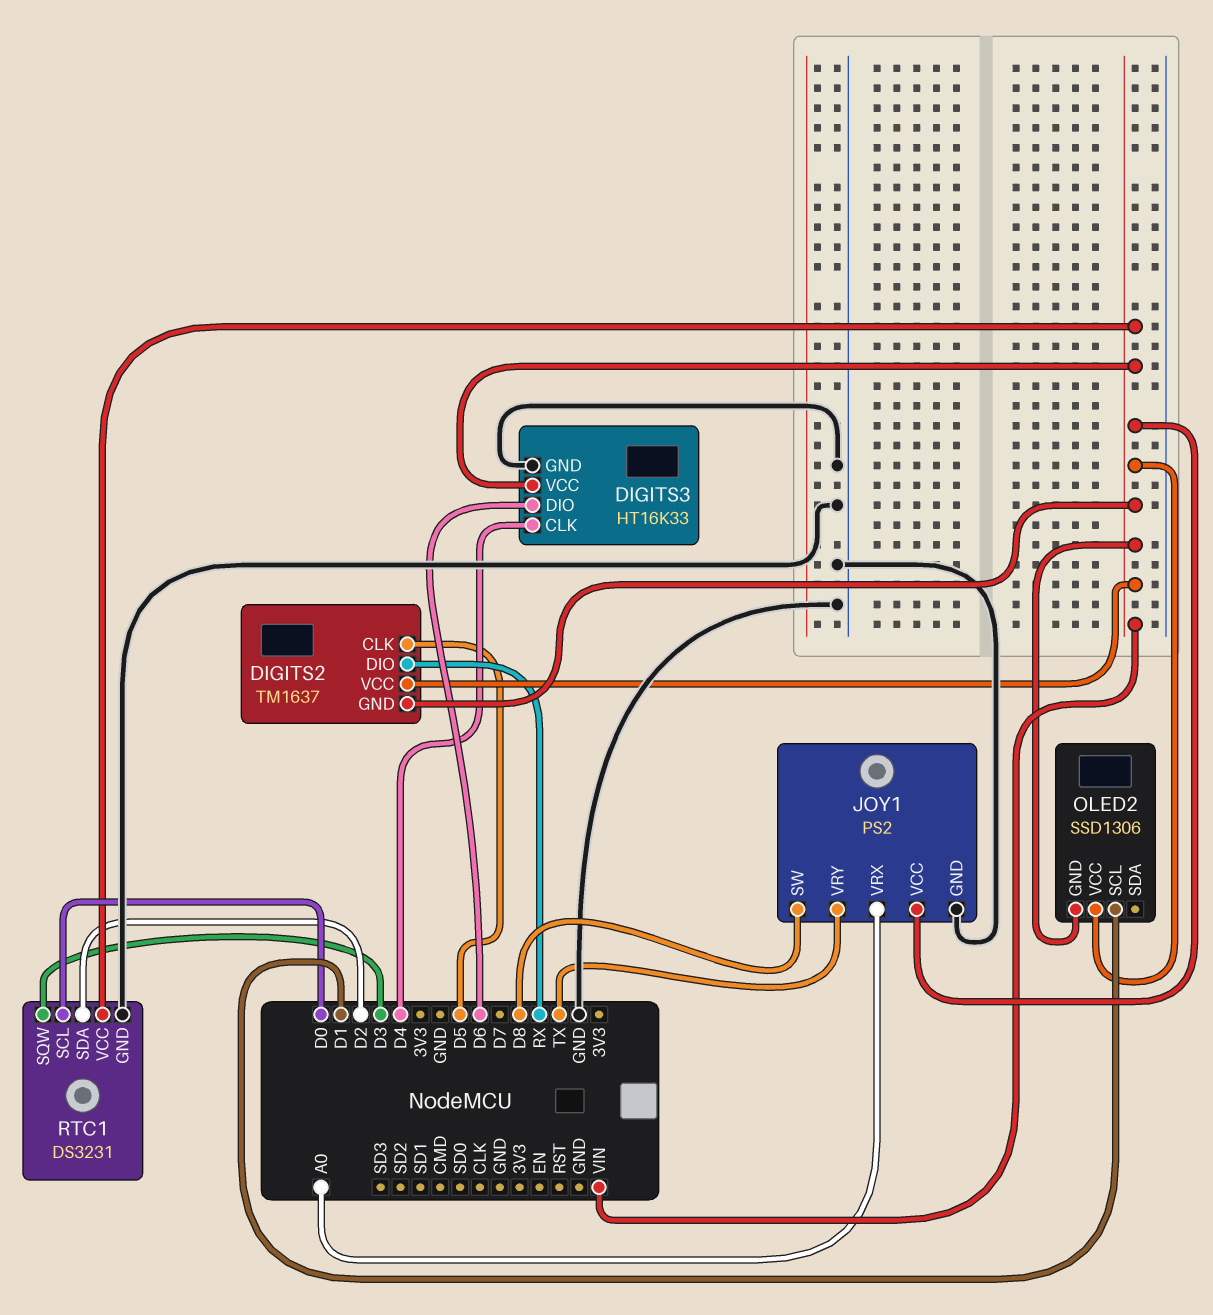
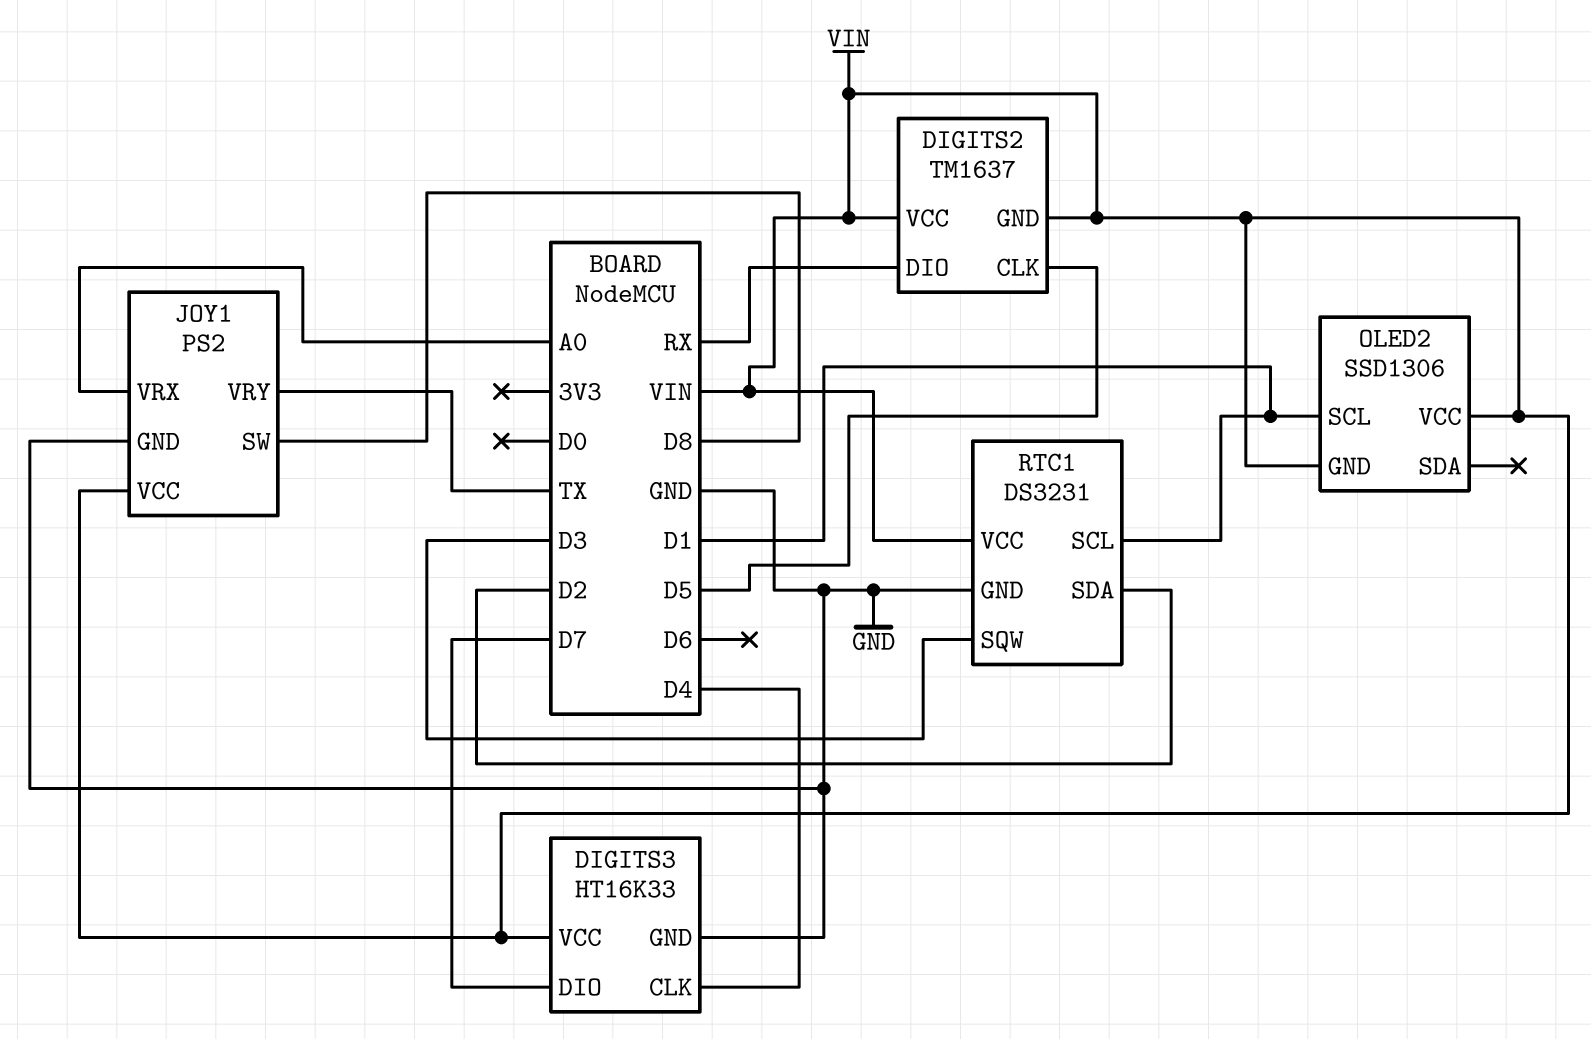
DIGITS3 pin DIO: D6 -> D7
RTC1 pin SCL: D0 -> D1

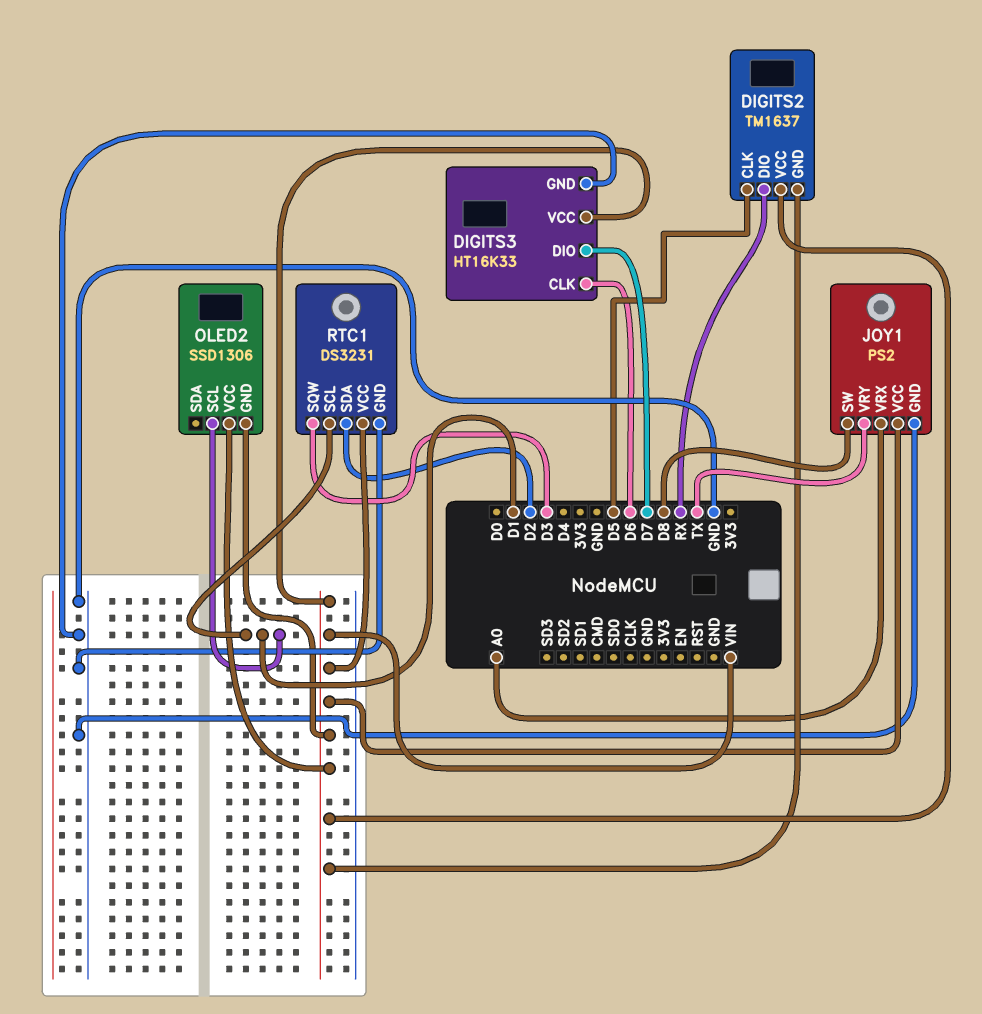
DIGITS3 pin CLK: D4 -> D6

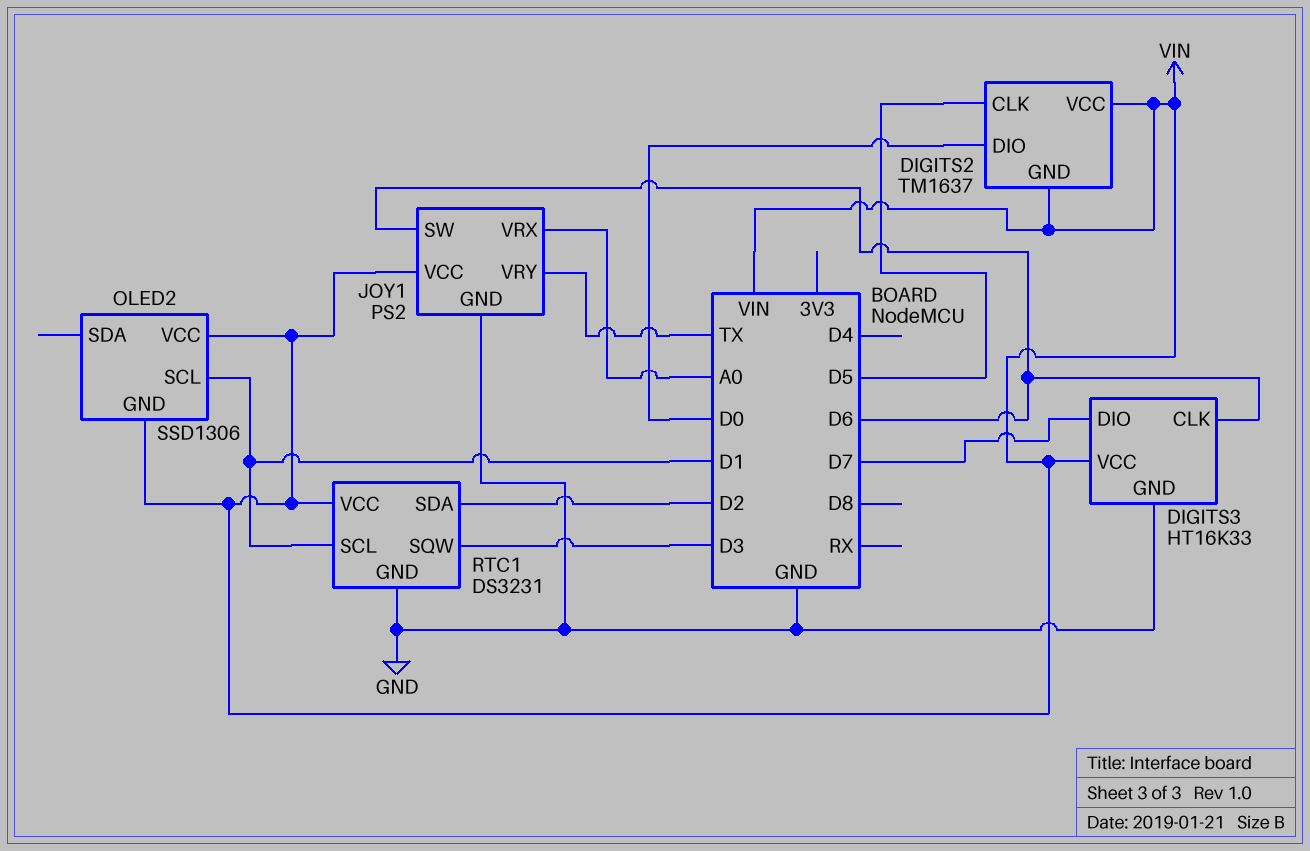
DIGITS2 pin DIO: RX -> D0
JOY1 pin SW: D8 -> D6

